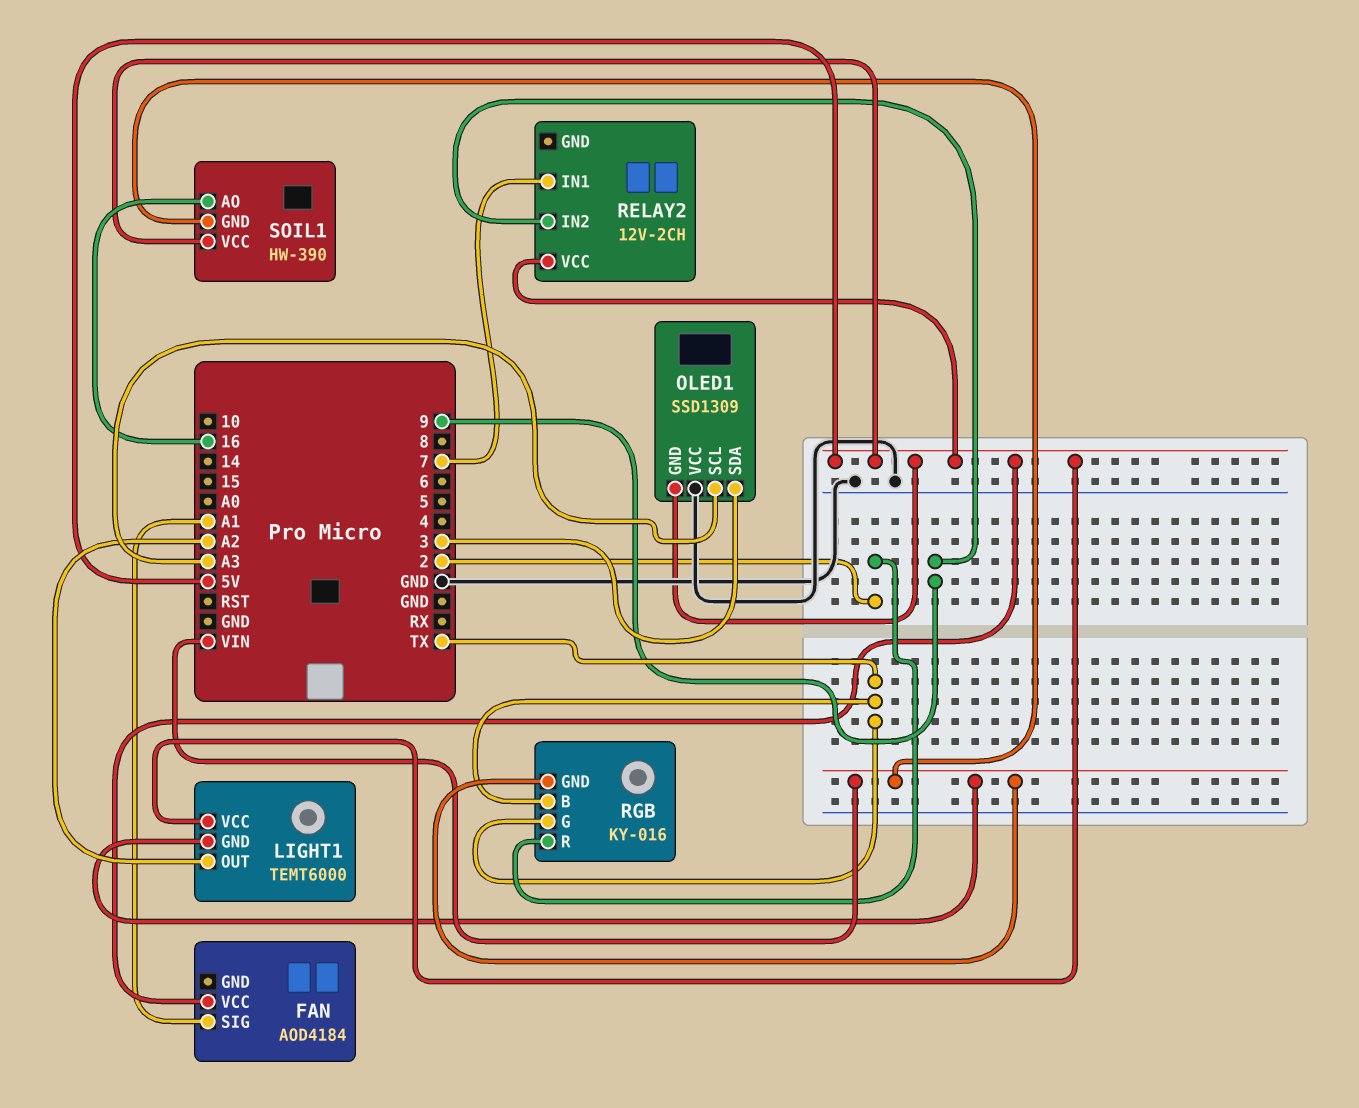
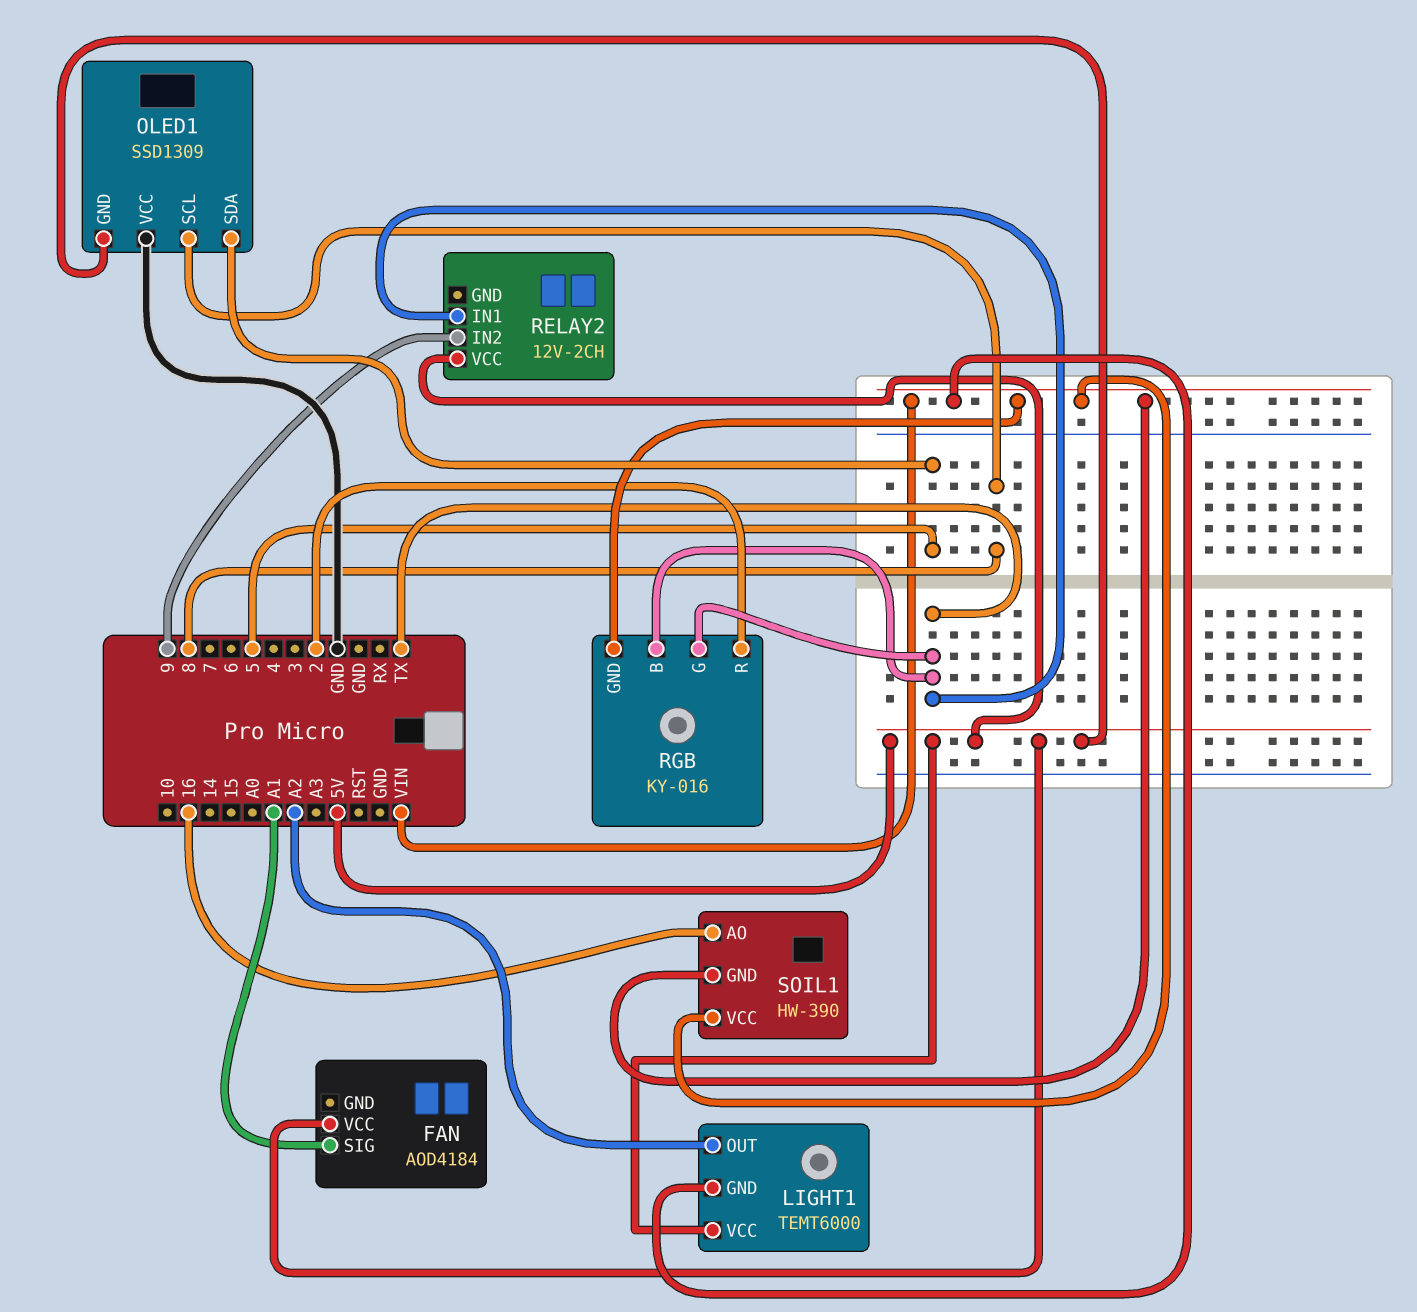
OLED1 pin SCL: A3 -> 8
OLED1 pin SDA: 3 -> 5
RELAY2 pin IN1: 7 -> TX
SOIL1 pin VCC: 5V -> VIN

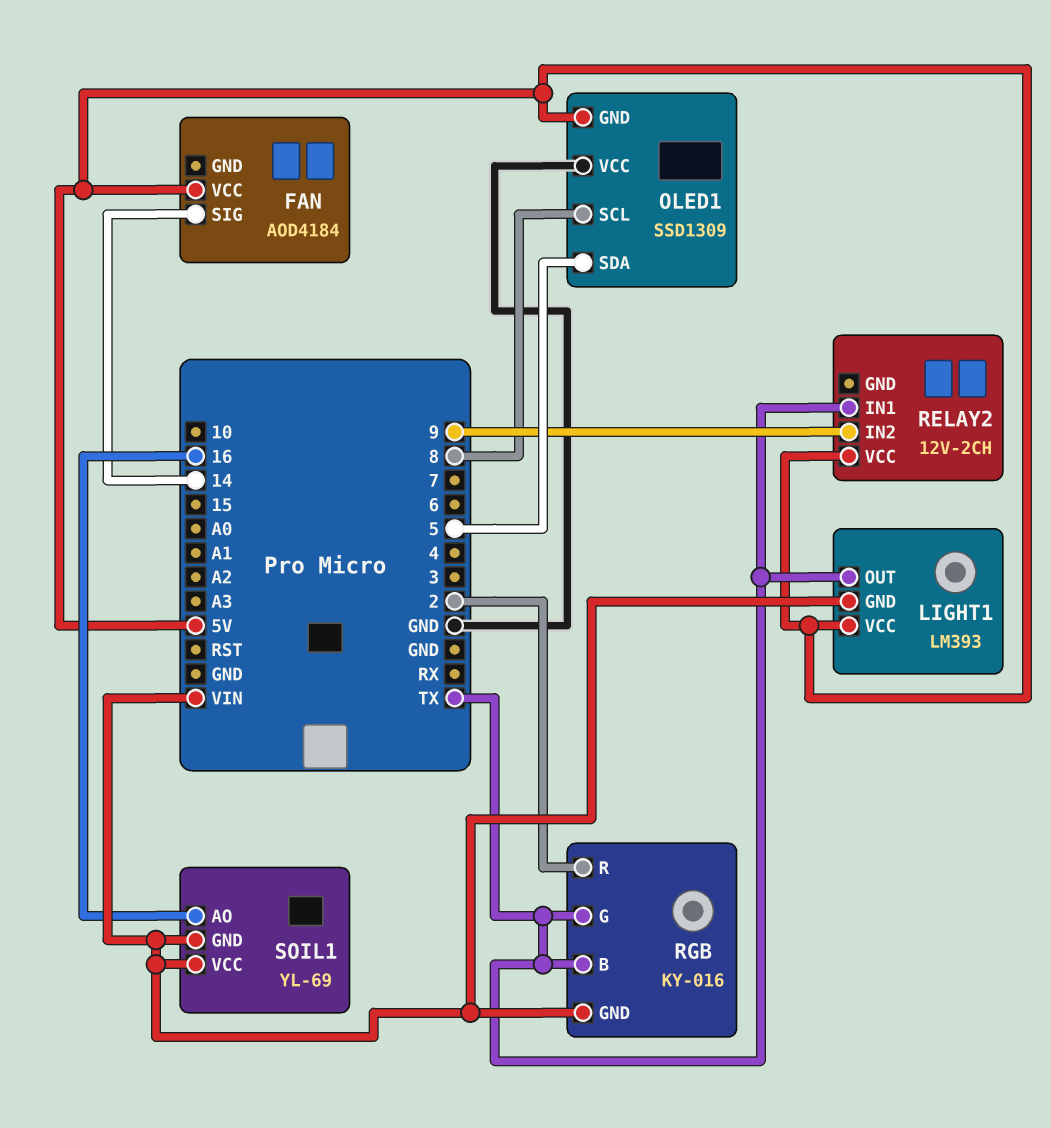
FAN pin SIG: A1 -> 14
LIGHT1: TEMT6000 -> LM393
LIGHT1 pin OUT: A2 -> TX
SOIL1: HW-390 -> YL-69

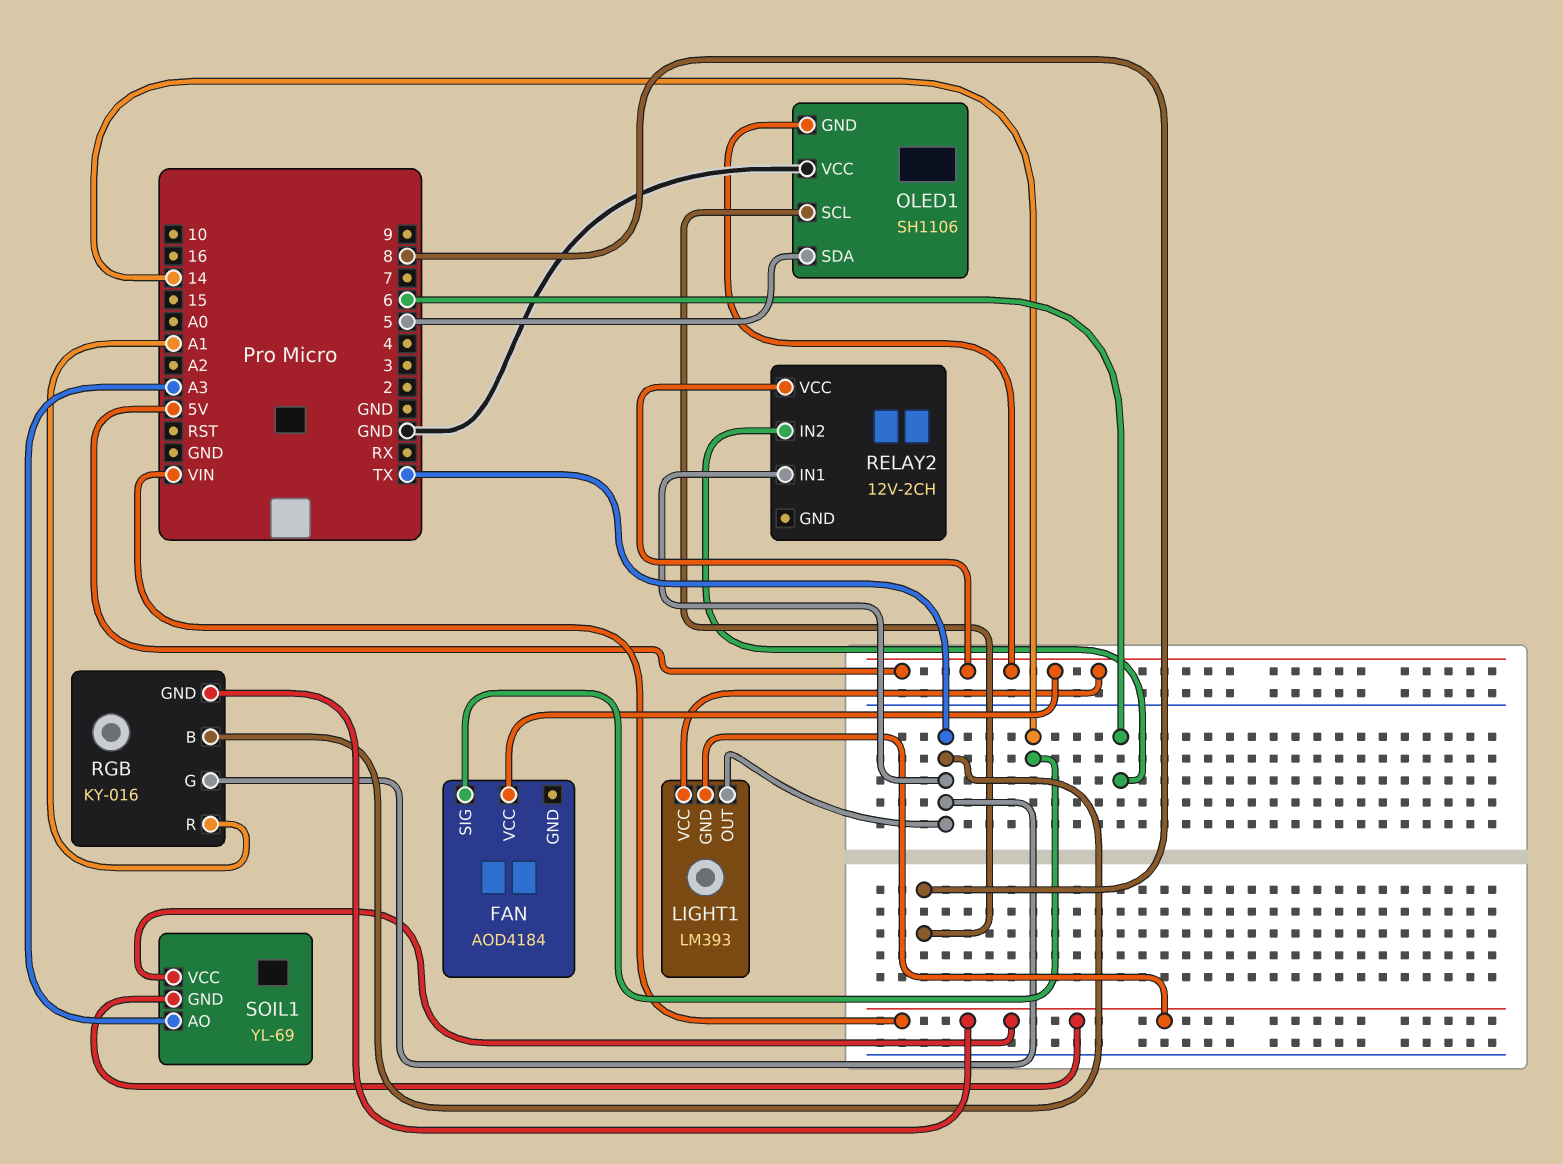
OLED1: SSD1309 -> SH1106
RELAY2 pin IN2: 9 -> 6
RGB pin R: 2 -> A1
SOIL1 pin AO: 16 -> A3

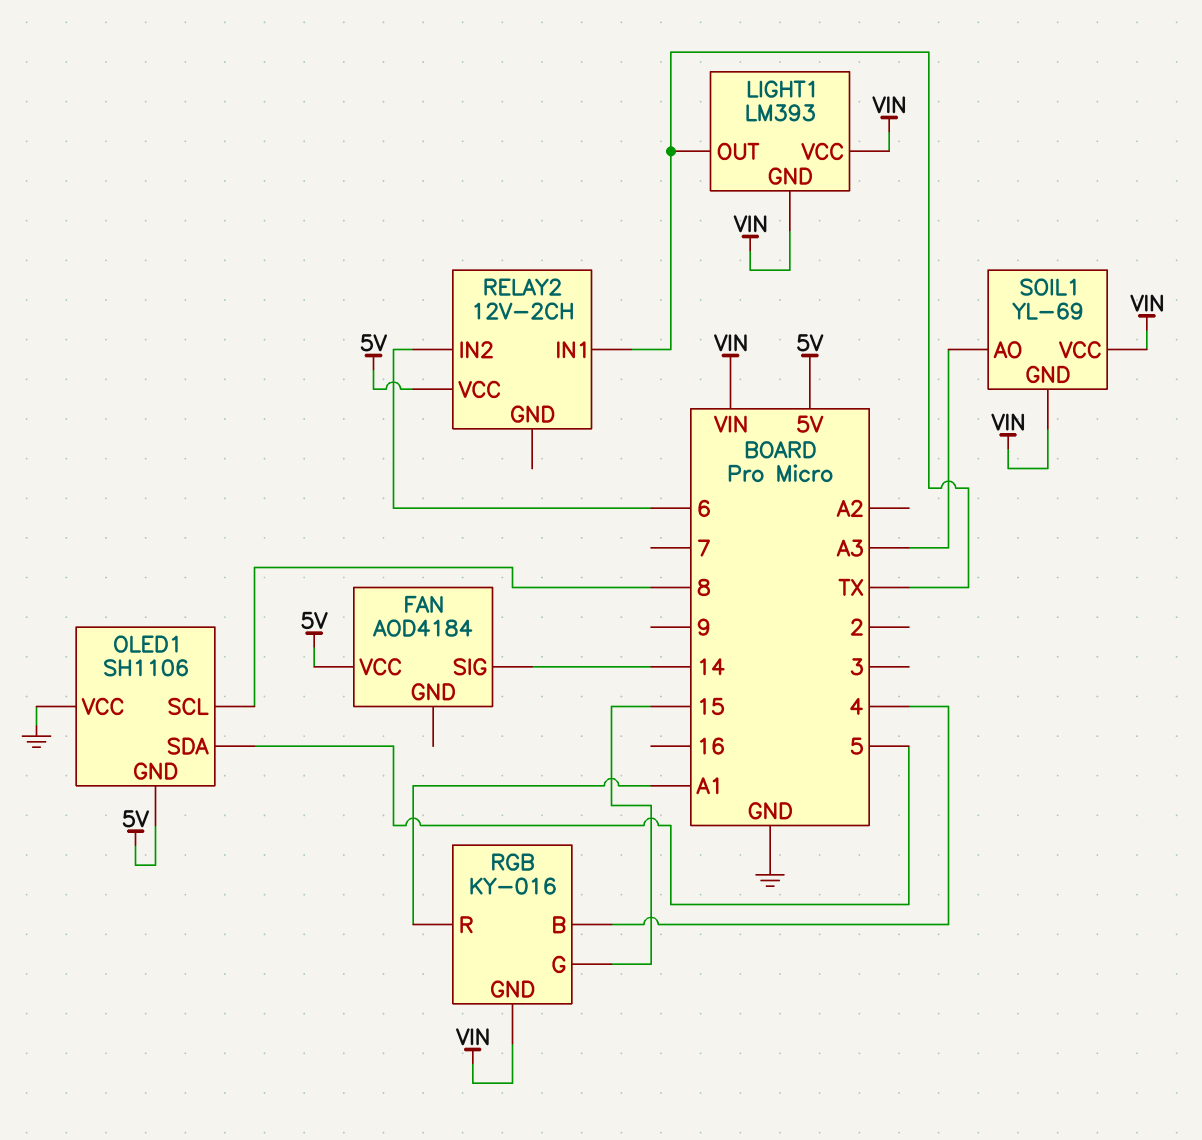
LIGHT1 pin VCC: 5V -> VIN
RGB pin B: TX -> 4
RGB pin G: TX -> 15

